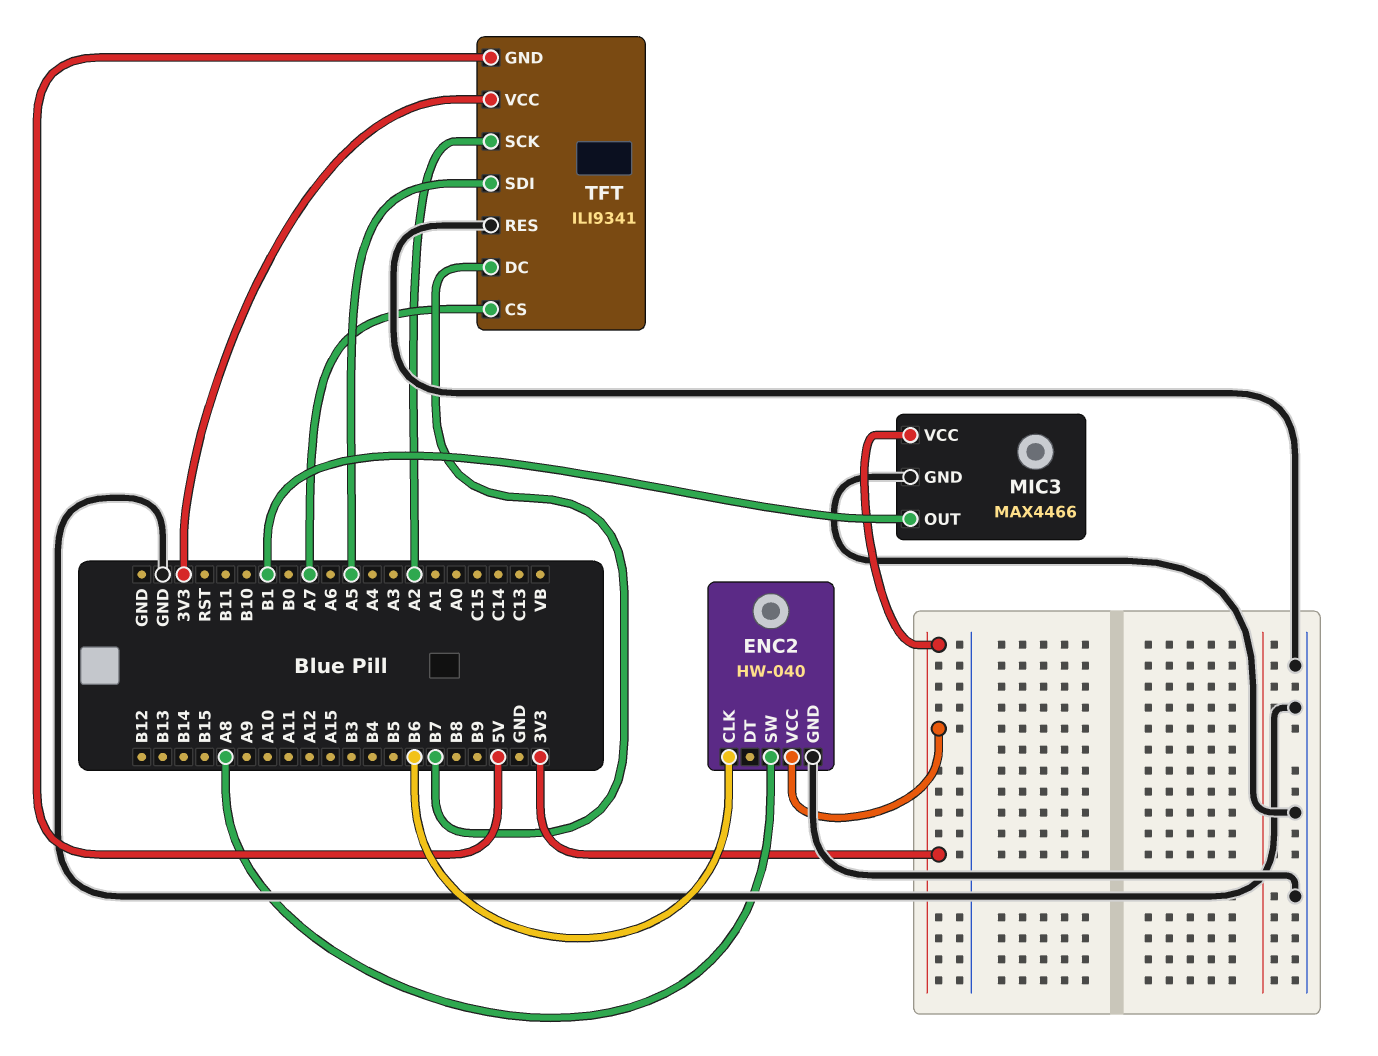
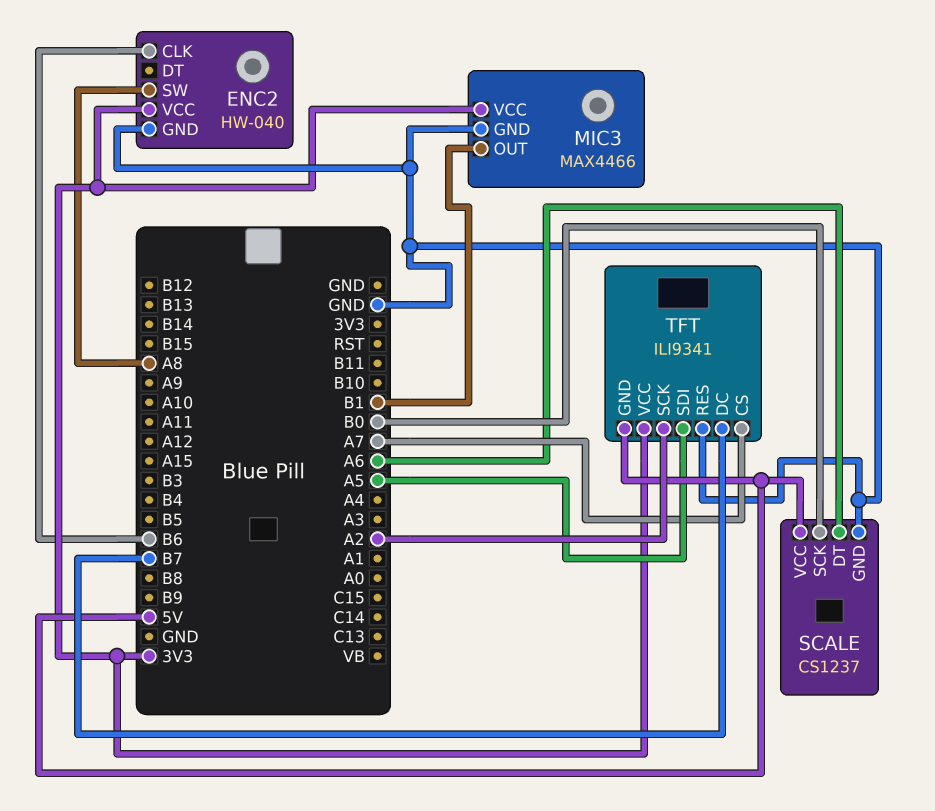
SCALE: none -> CS1237
SCALE pin DT: none -> A6
SCALE pin GND: none -> GND
SCALE pin SCK: none -> B0
SCALE pin VCC: none -> 5V

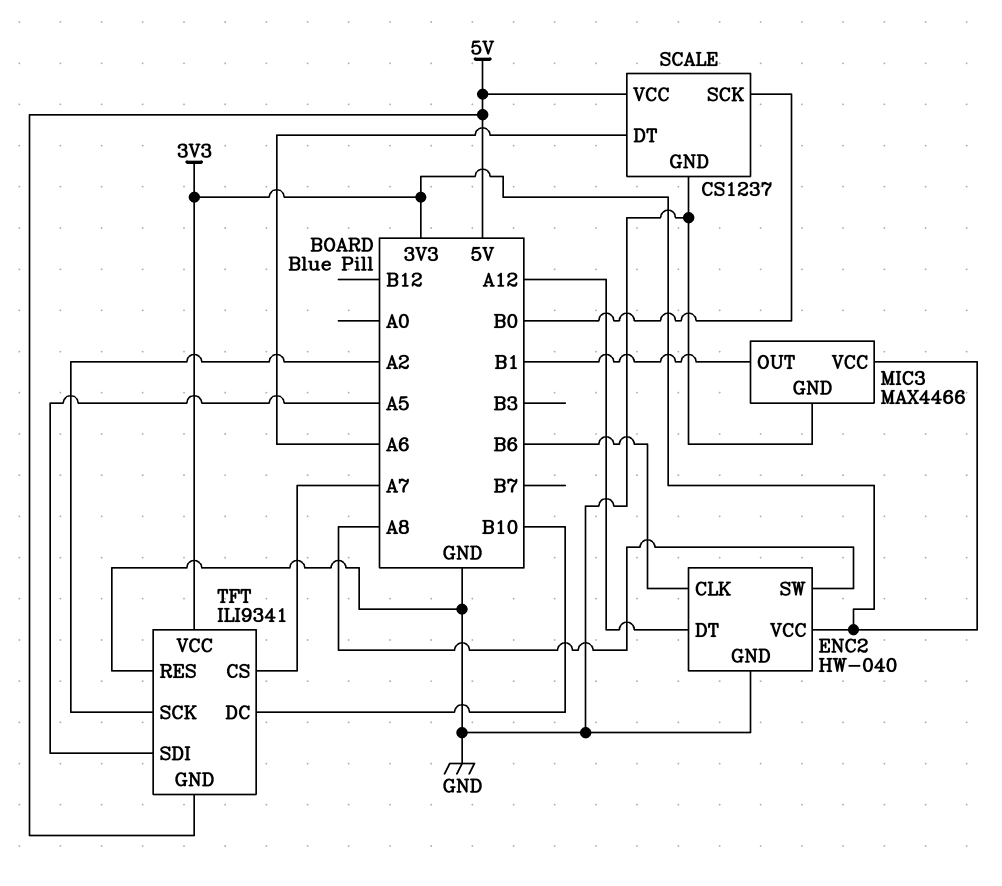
ENC2 pin DT: none -> A12
TFT pin DC: B7 -> B10

